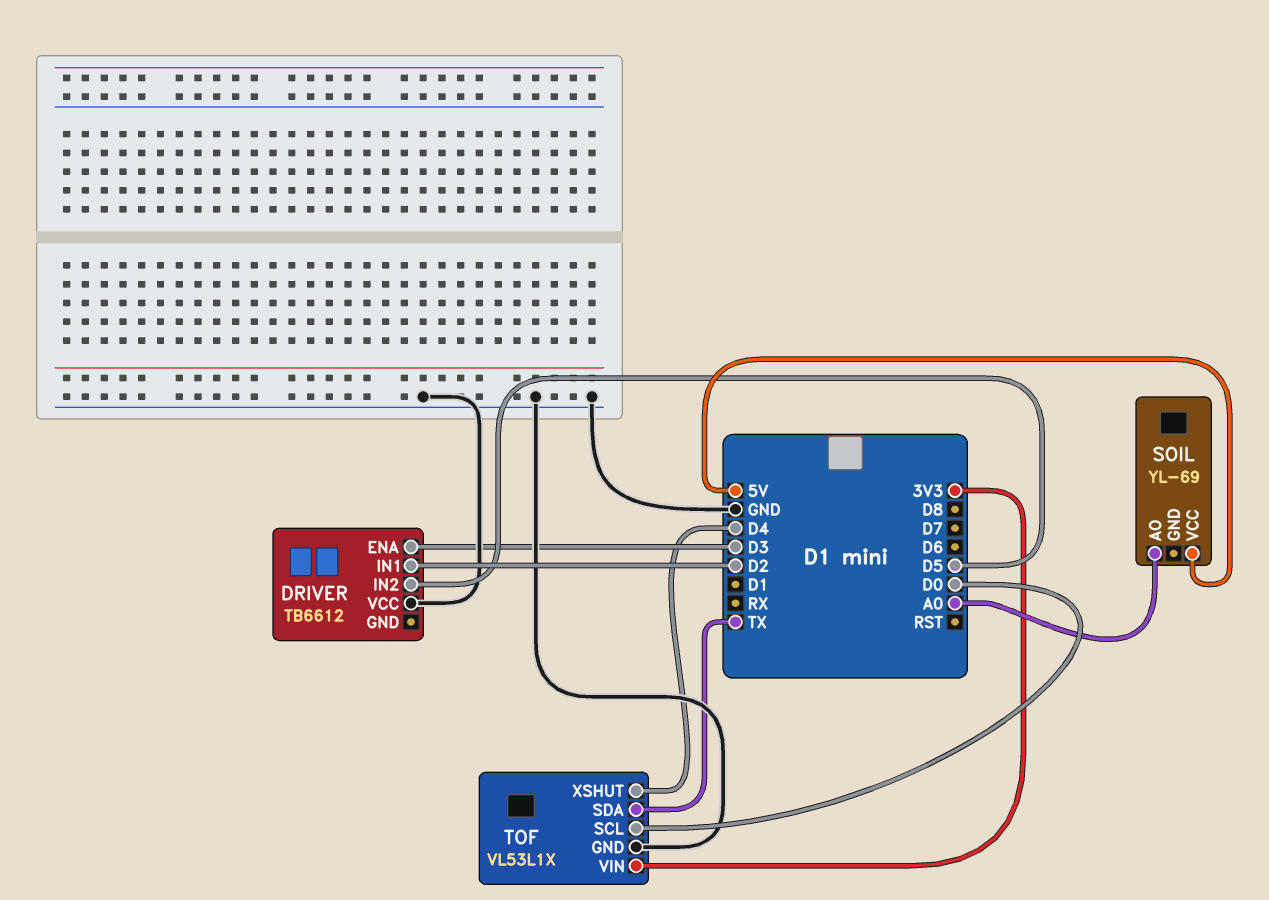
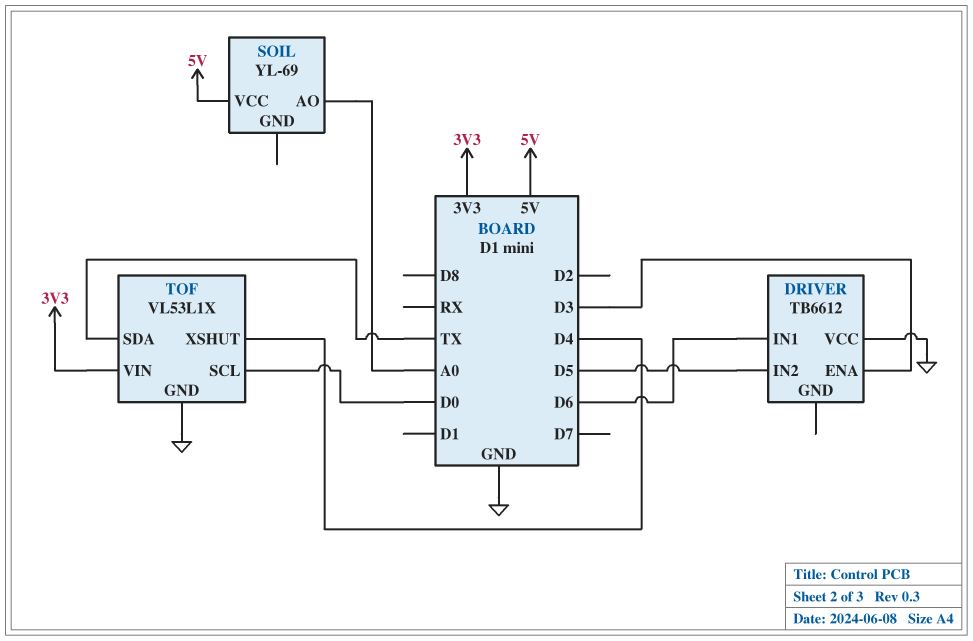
DRIVER pin IN1: D2 -> D6

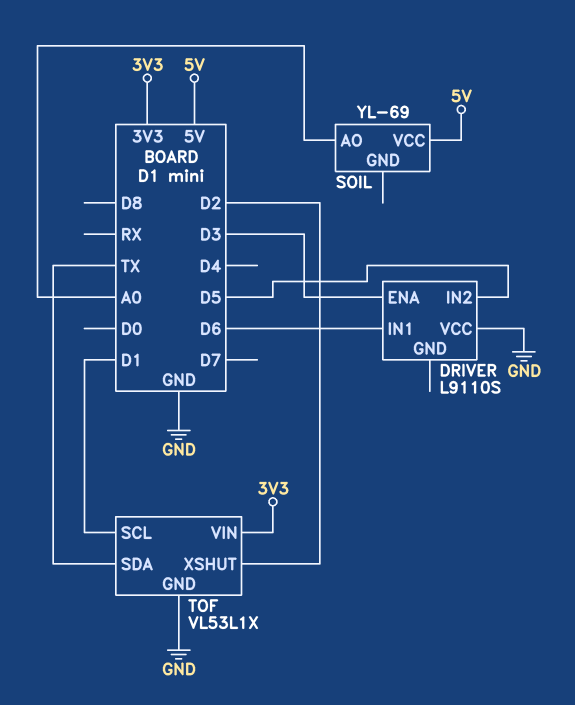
DRIVER: TB6612 -> L9110S
TOF pin SCL: D0 -> D1
TOF pin XSHUT: D4 -> D2

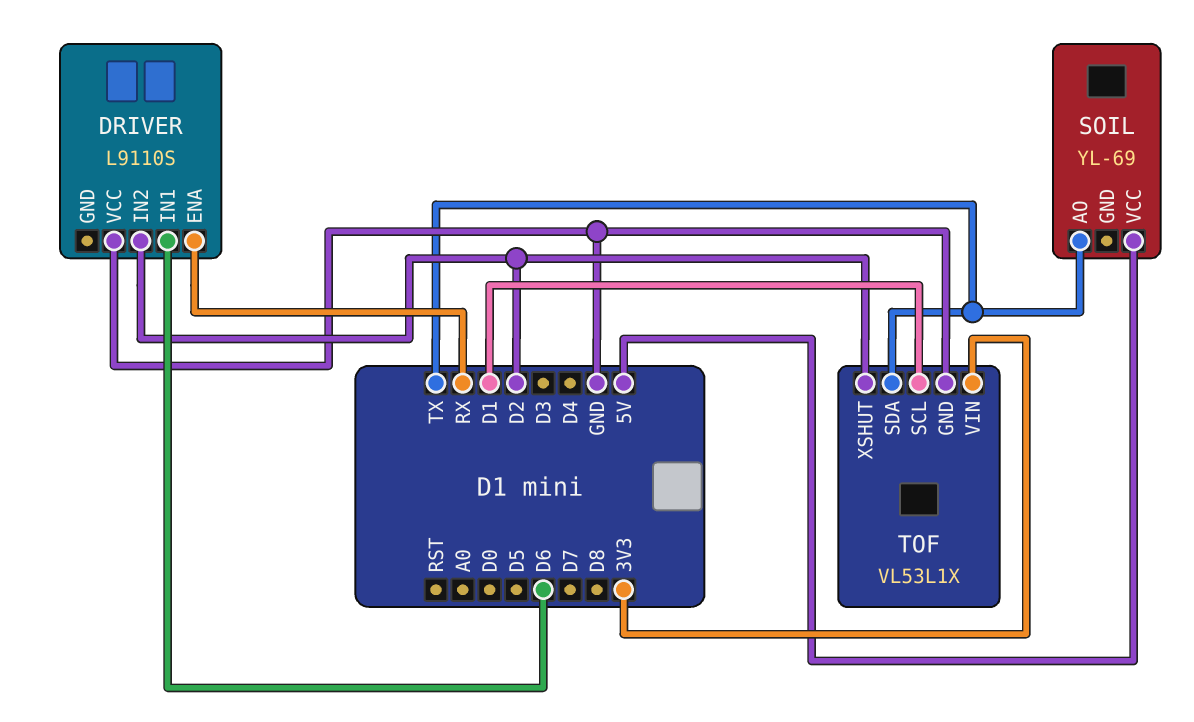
DRIVER pin ENA: D3 -> RX
DRIVER pin IN2: D5 -> D2
SOIL pin AO: A0 -> TX

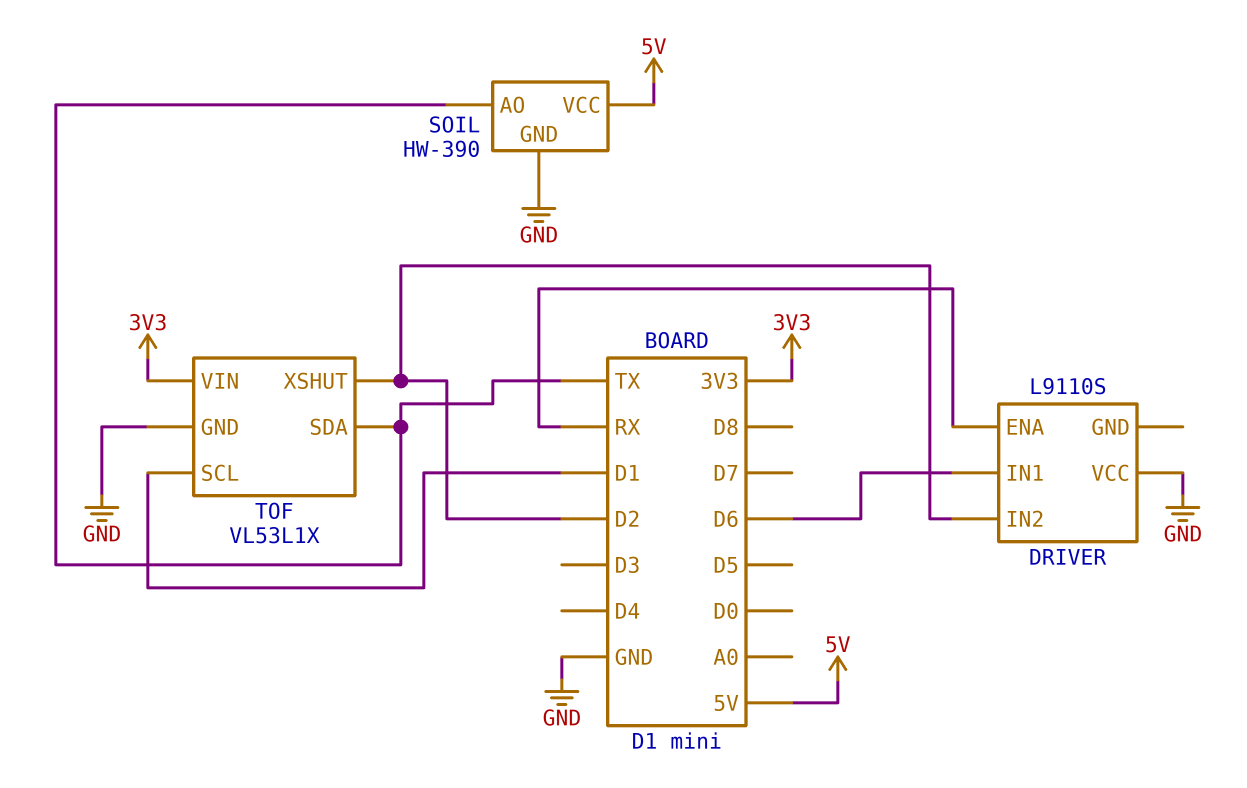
SOIL: YL-69 -> HW-390
SOIL pin GND: none -> GND

